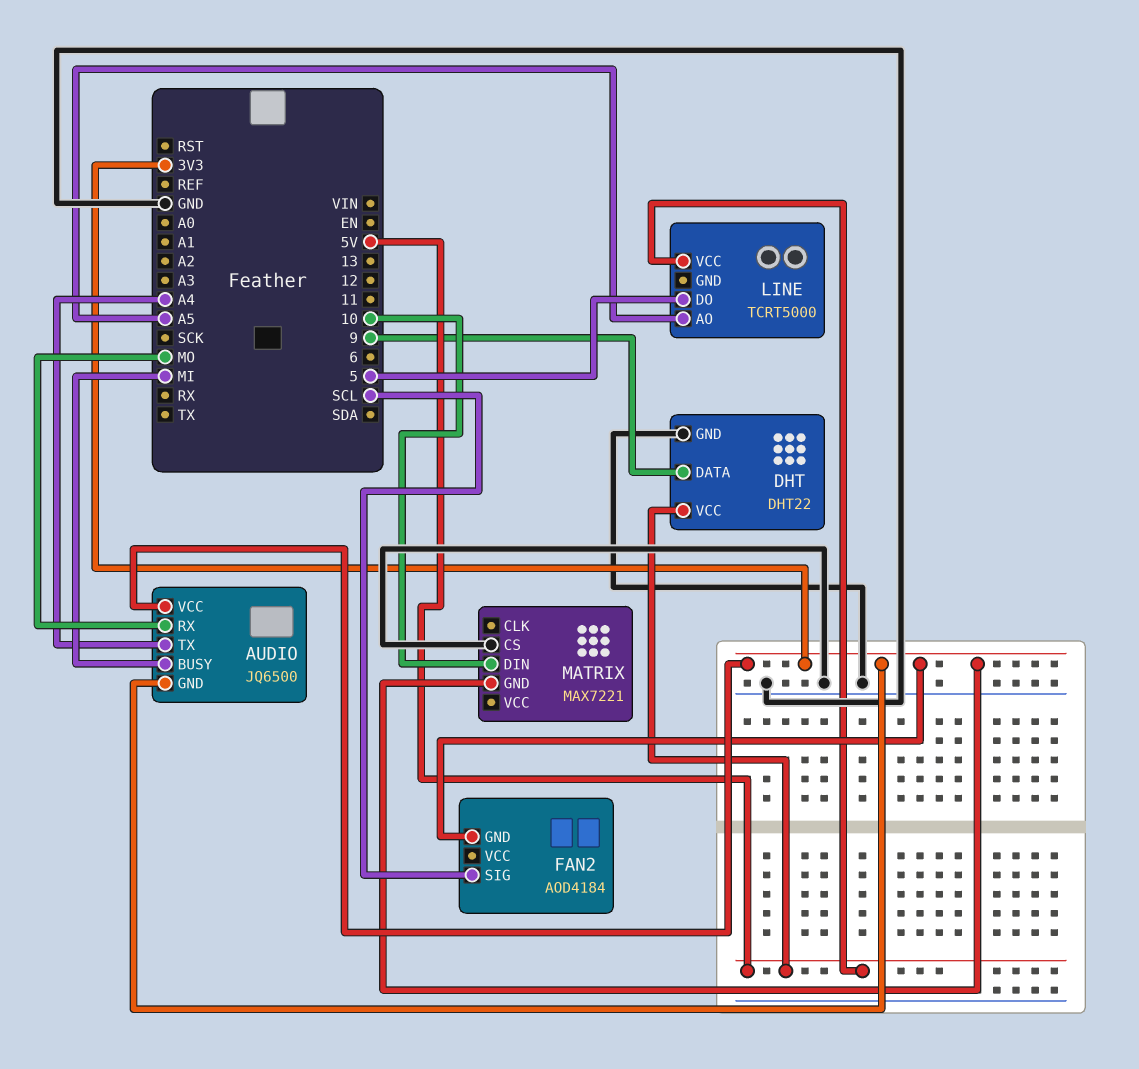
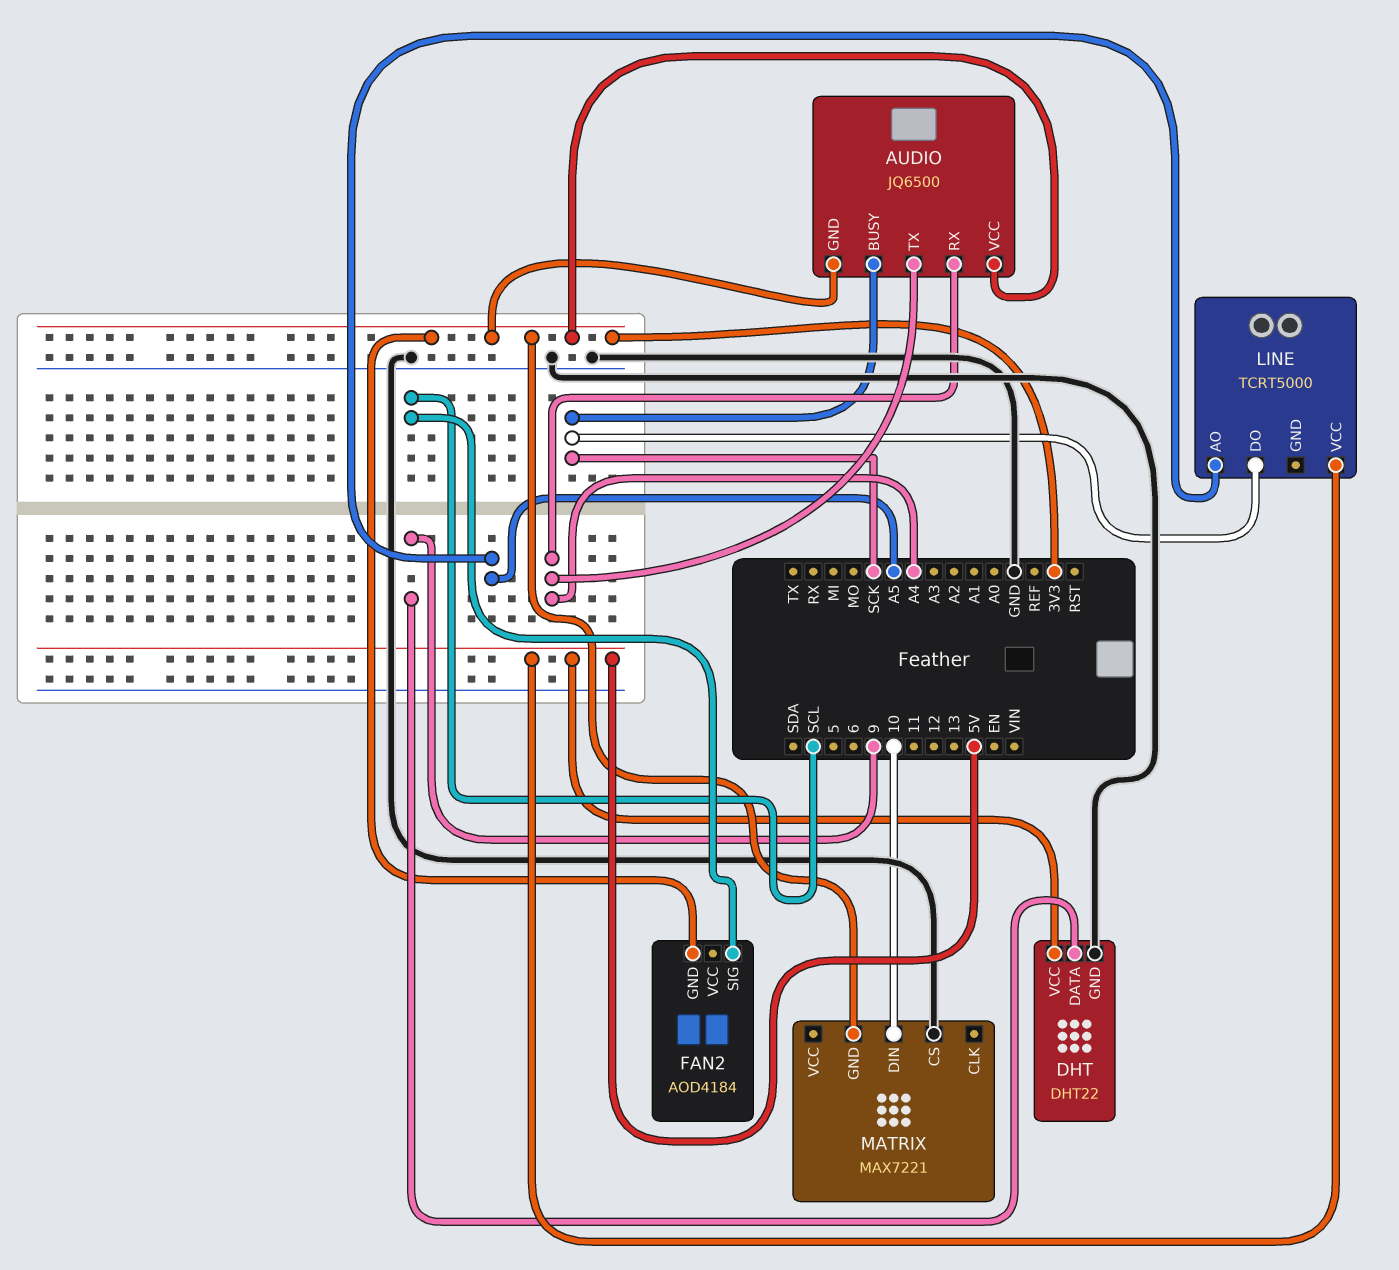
AUDIO pin BUSY: MI -> SCK
AUDIO pin RX: MO -> A4
LINE pin DO: 5 -> SCK

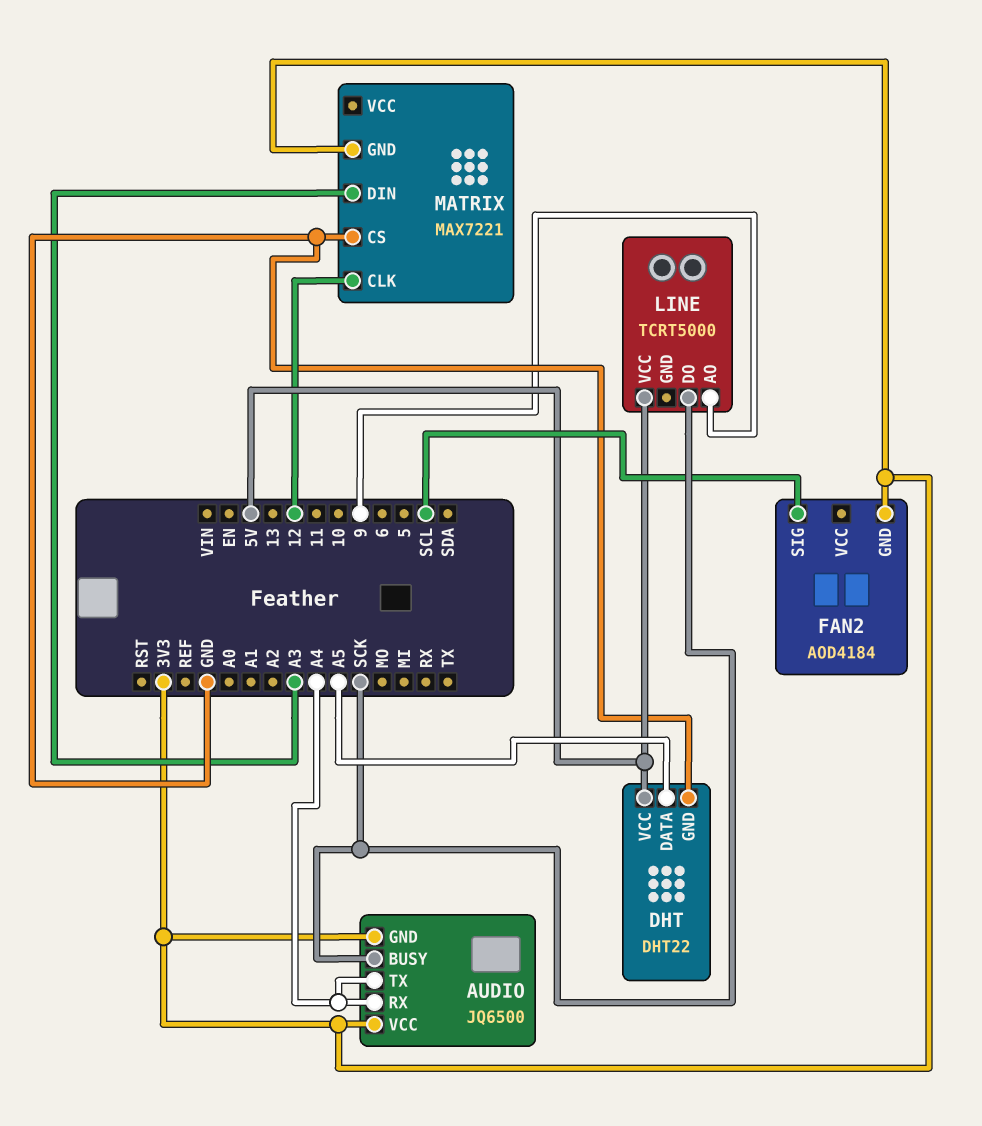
DHT pin DATA: 9 -> A5
LINE pin AO: A5 -> 9
MATRIX pin CLK: none -> 12
MATRIX pin DIN: 10 -> A3

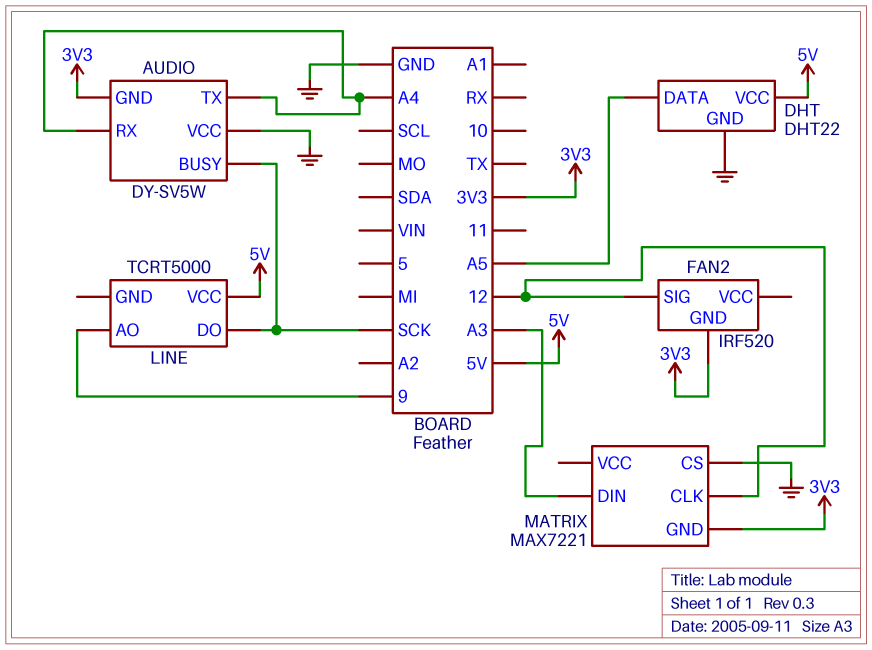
AUDIO: JQ6500 -> DY-SV5W
AUDIO pin VCC: 3V3 -> GND
FAN2: AOD4184 -> IRF520
FAN2 pin SIG: SCL -> 12

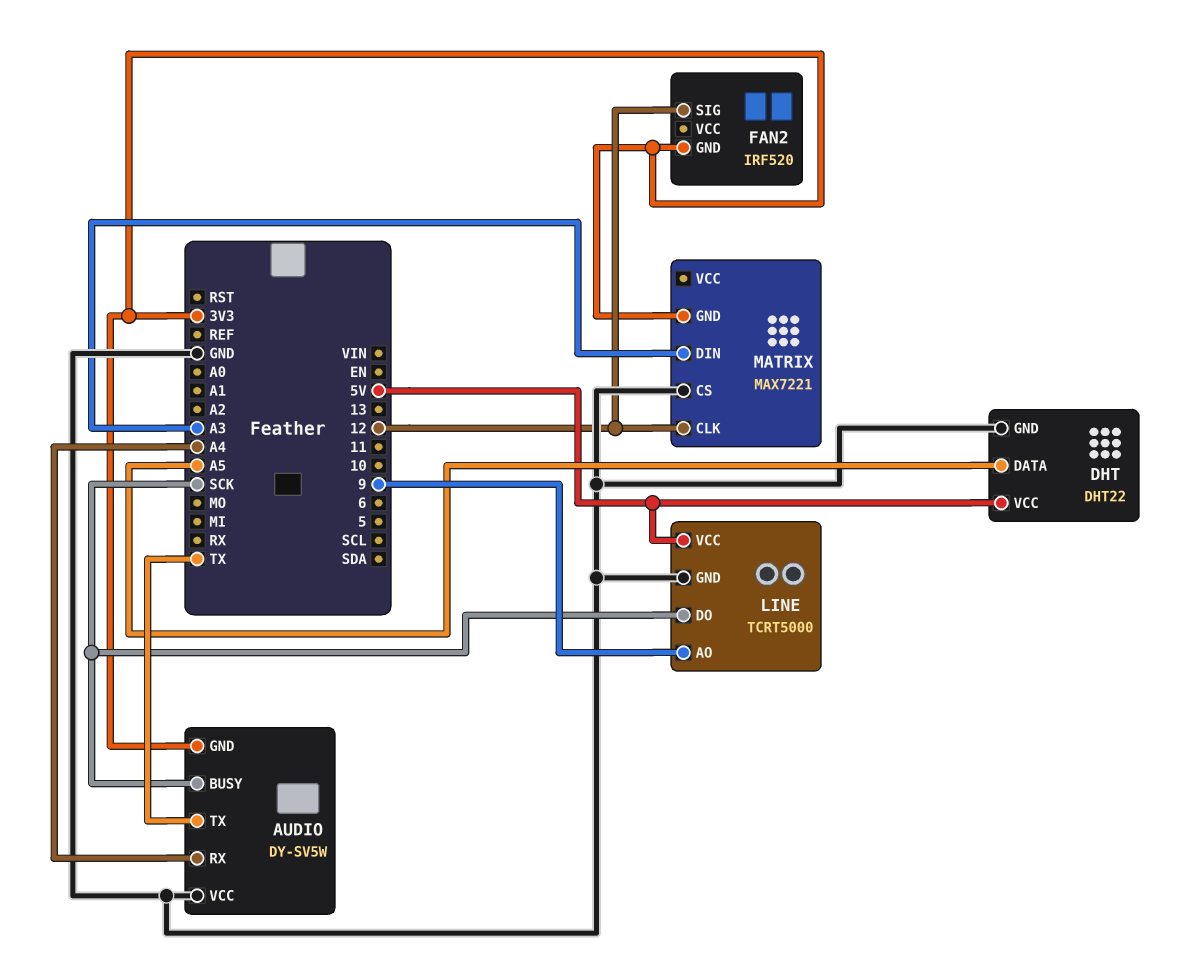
AUDIO pin TX: A4 -> TX
LINE pin GND: none -> GND

